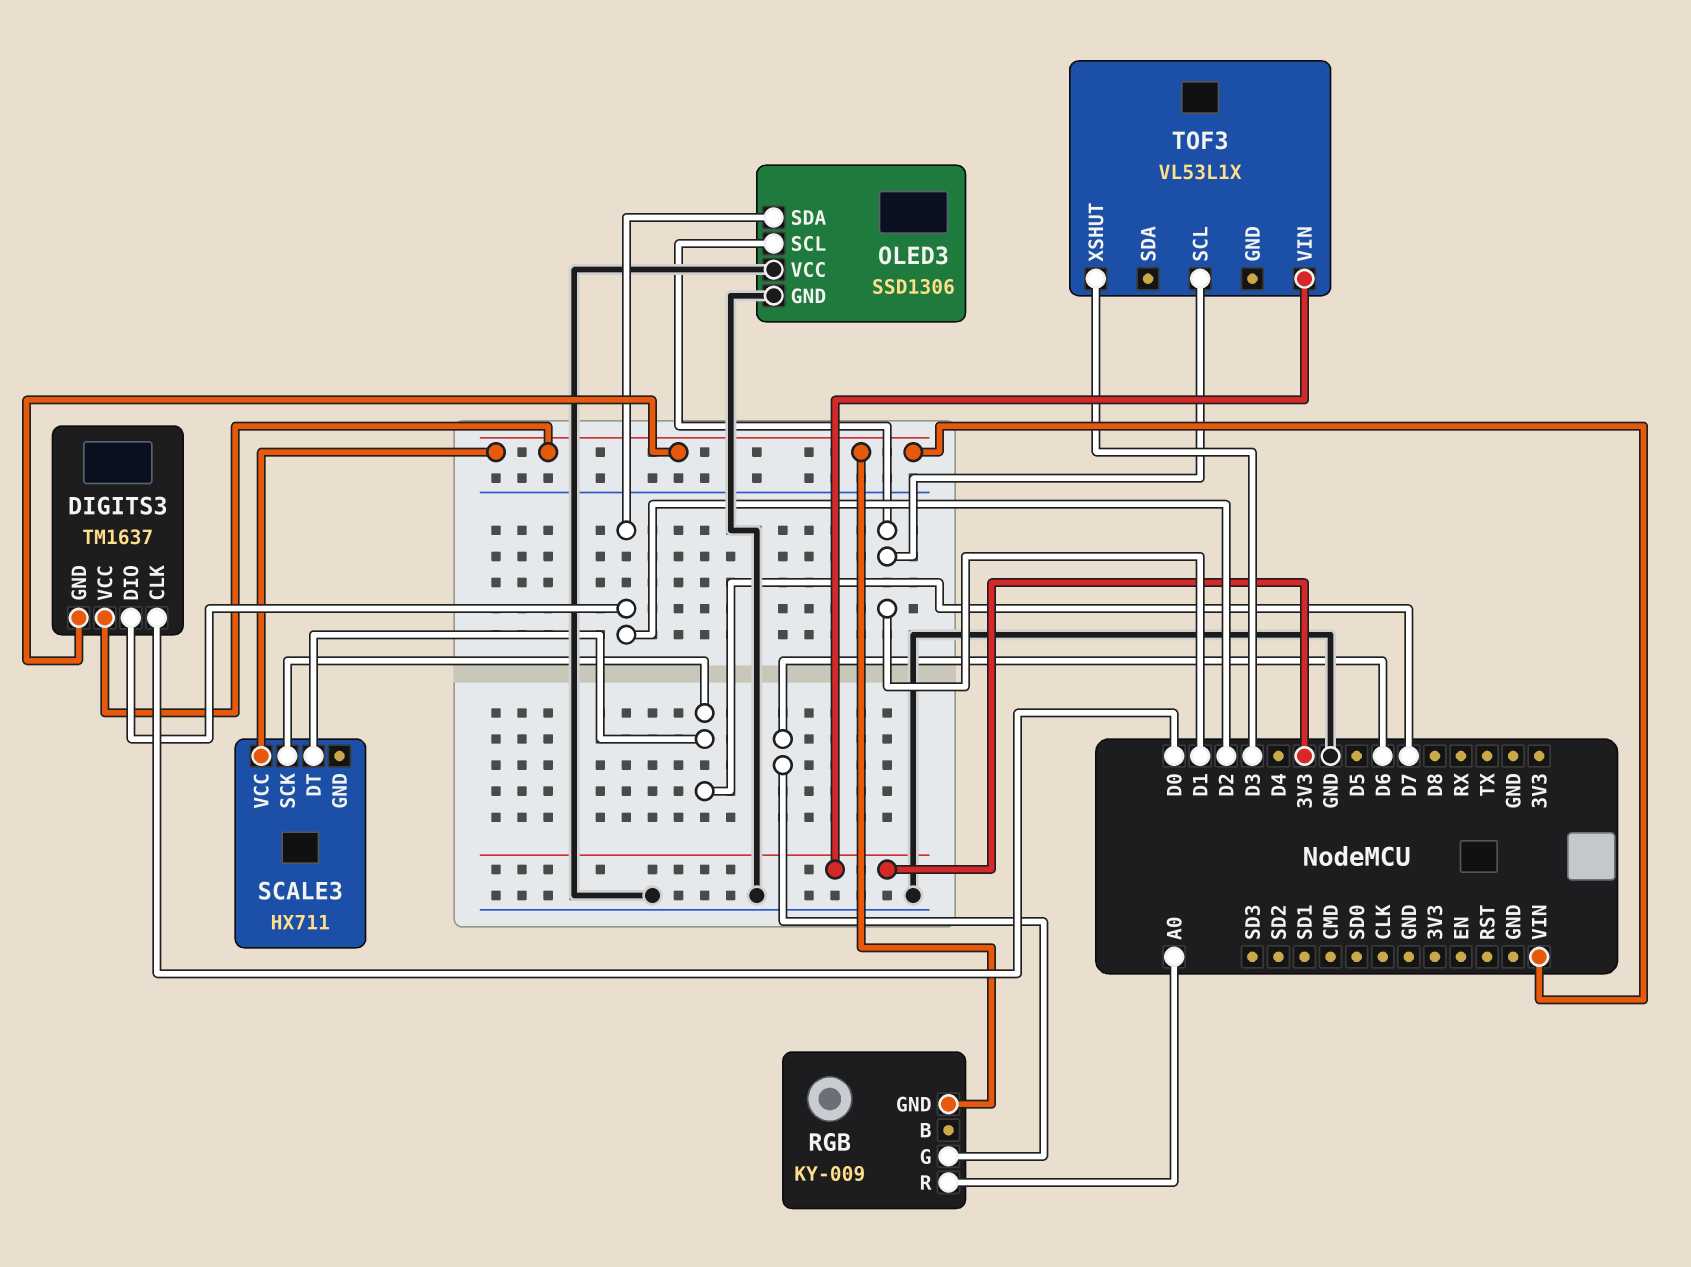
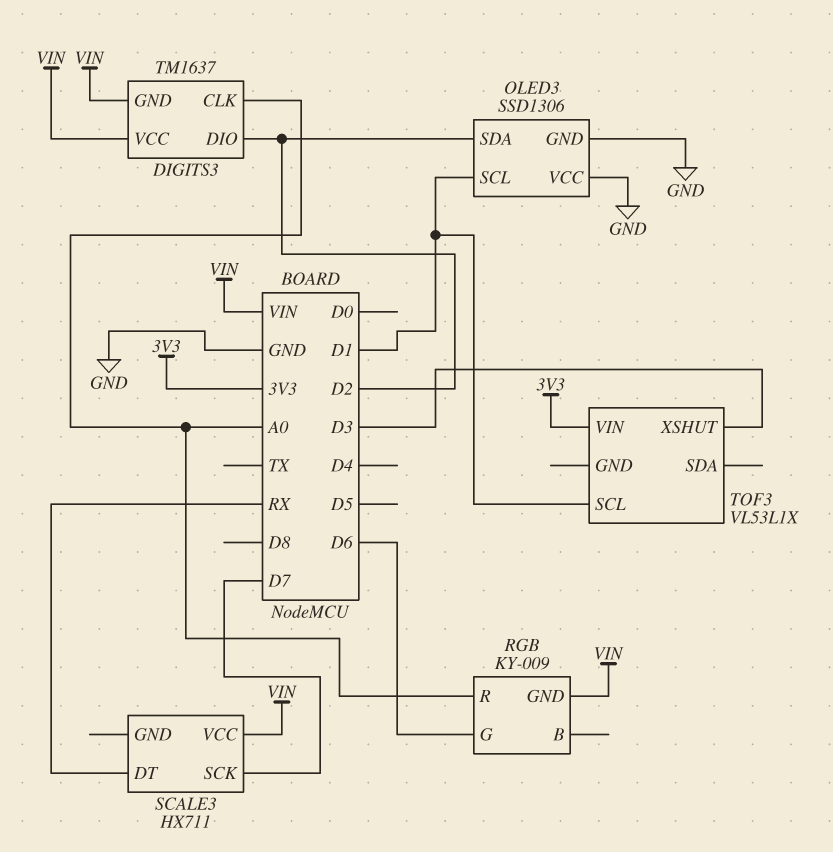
DIGITS3 pin CLK: D0 -> A0
SCALE3 pin DT: D7 -> RX

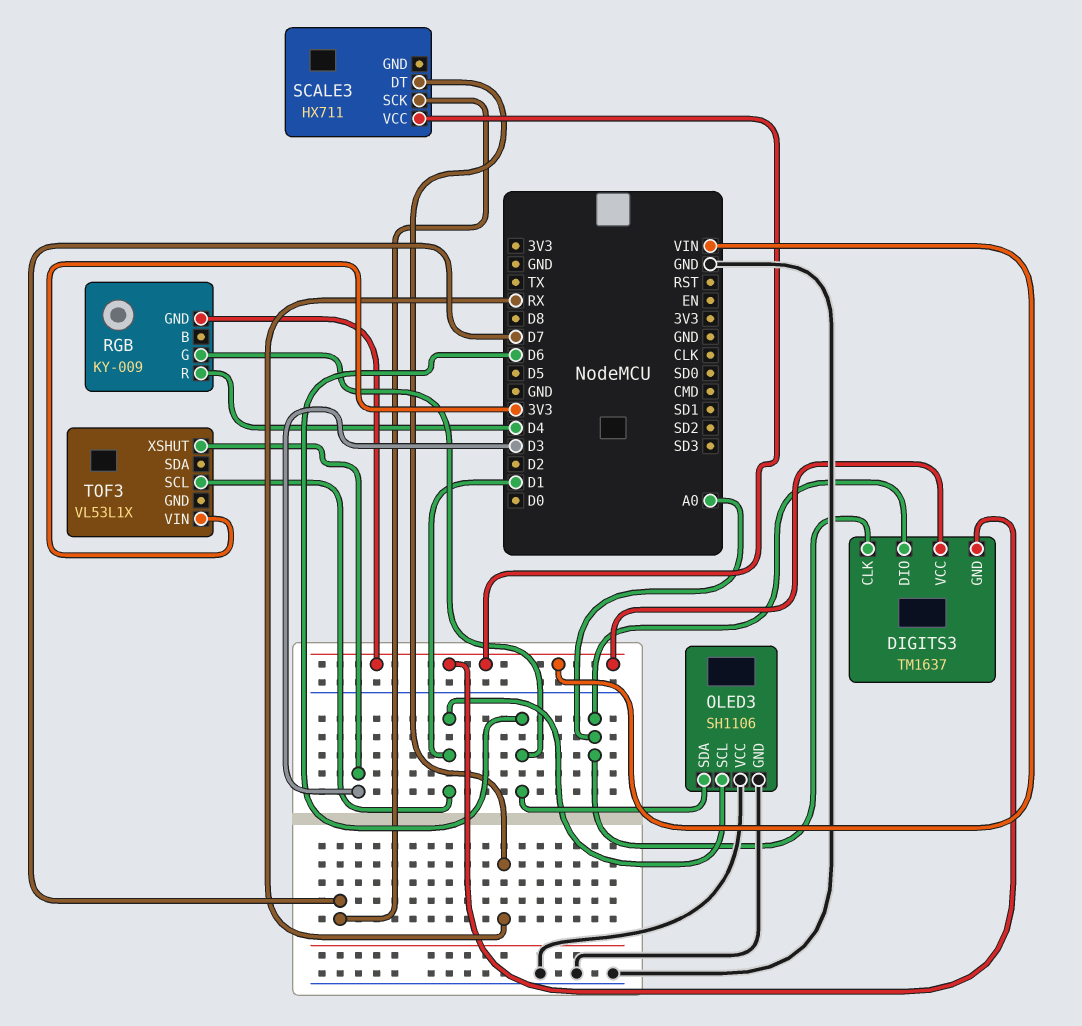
DIGITS3 pin DIO: D2 -> A0
OLED3: SSD1306 -> SH1106
OLED3 pin SDA: D2 -> D6
RGB pin R: A0 -> D4

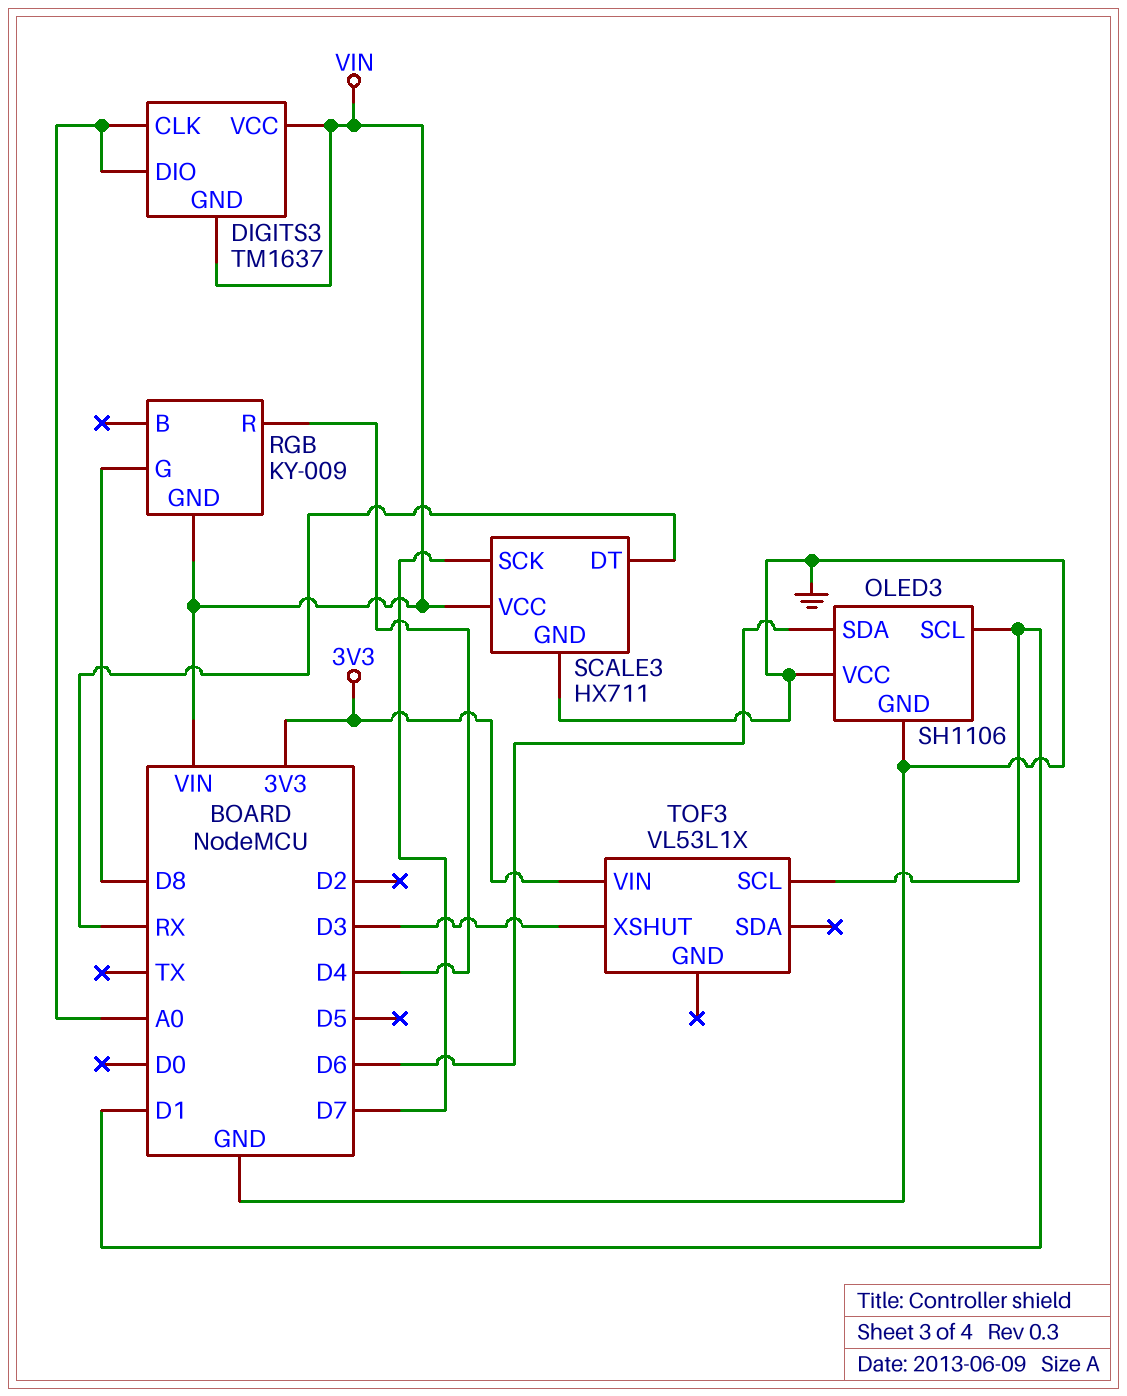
RGB pin G: D6 -> D8
SCALE3 pin GND: none -> GND

